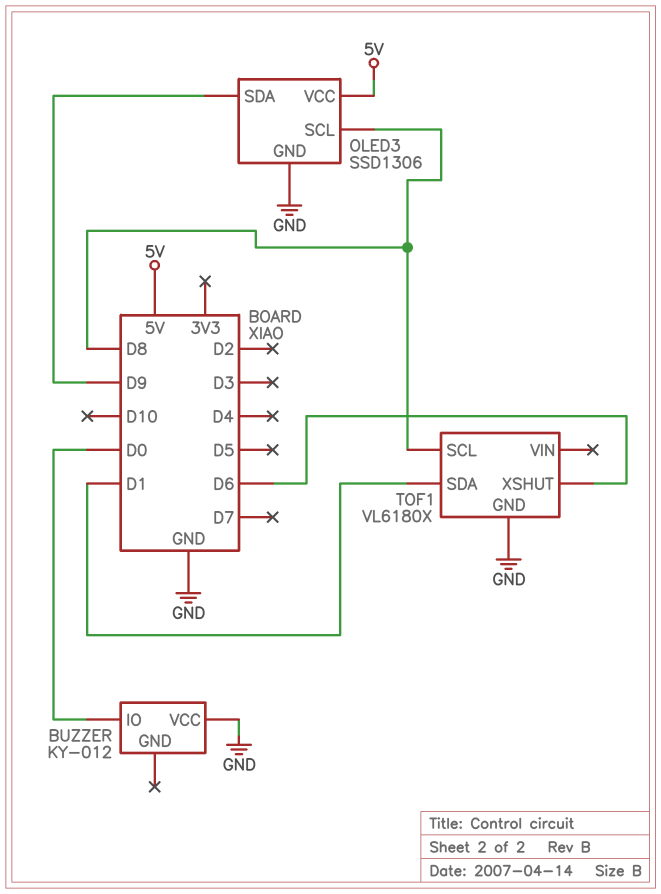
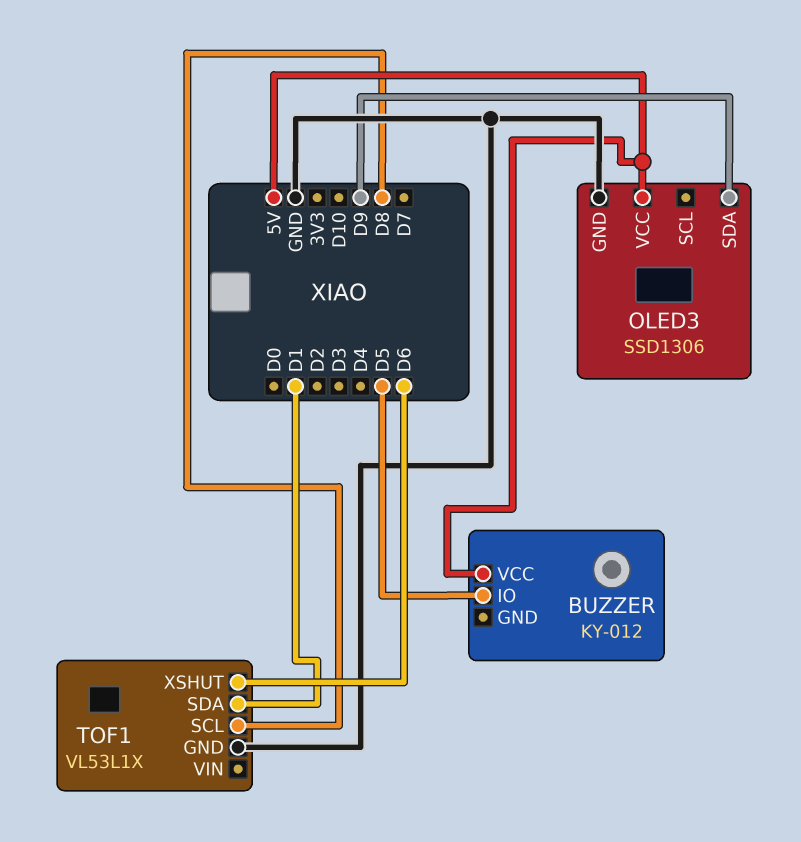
BUZZER pin IO: D0 -> D5
BUZZER pin VCC: GND -> 5V
OLED3 pin SCL: D8 -> none
TOF1: VL6180X -> VL53L1X

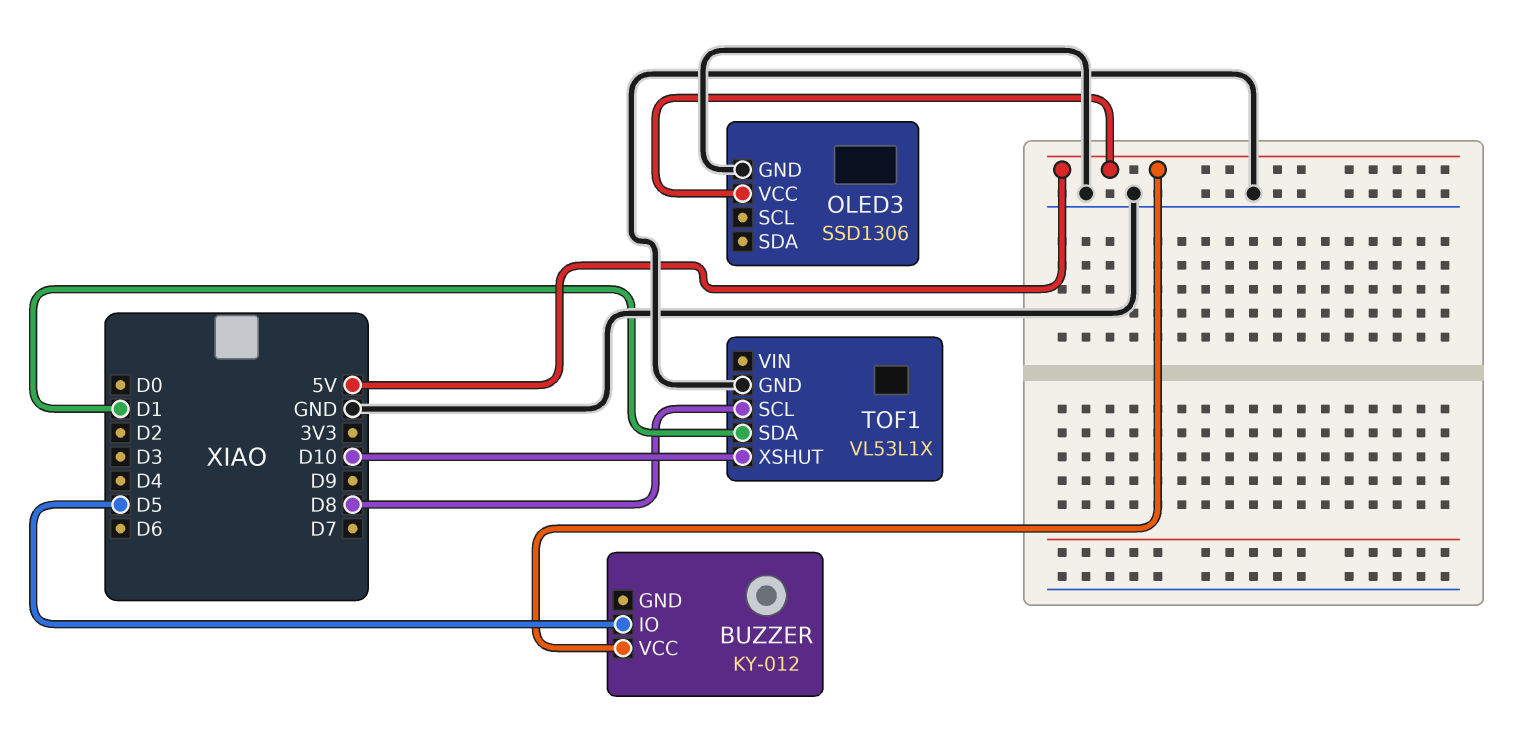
OLED3 pin SDA: D9 -> none
TOF1 pin XSHUT: D6 -> D10

